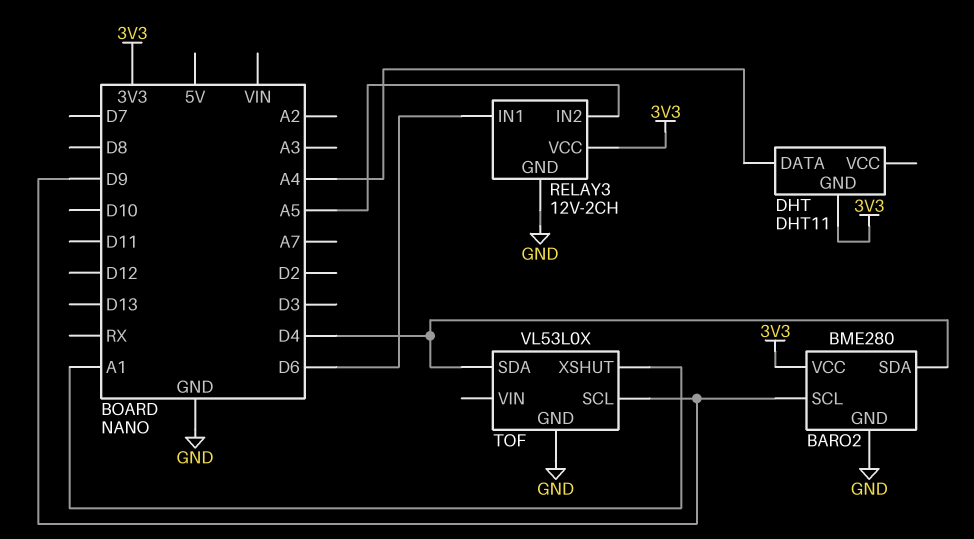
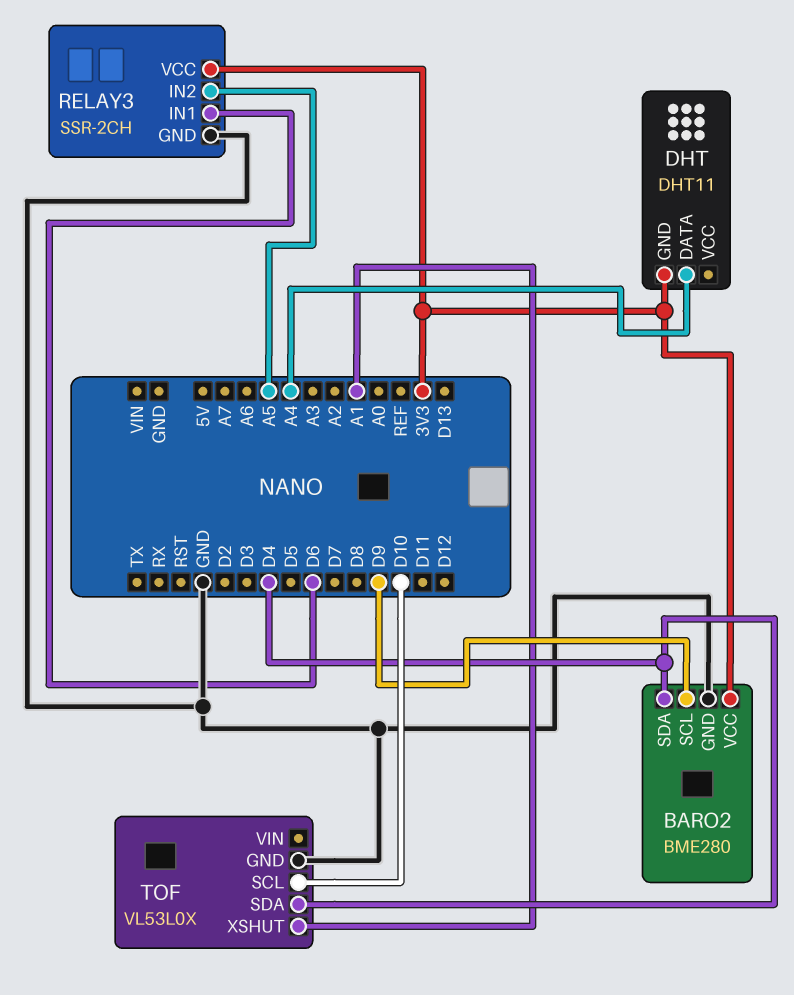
RELAY3: 12V-2CH -> SSR-2CH
TOF pin SCL: D9 -> D10

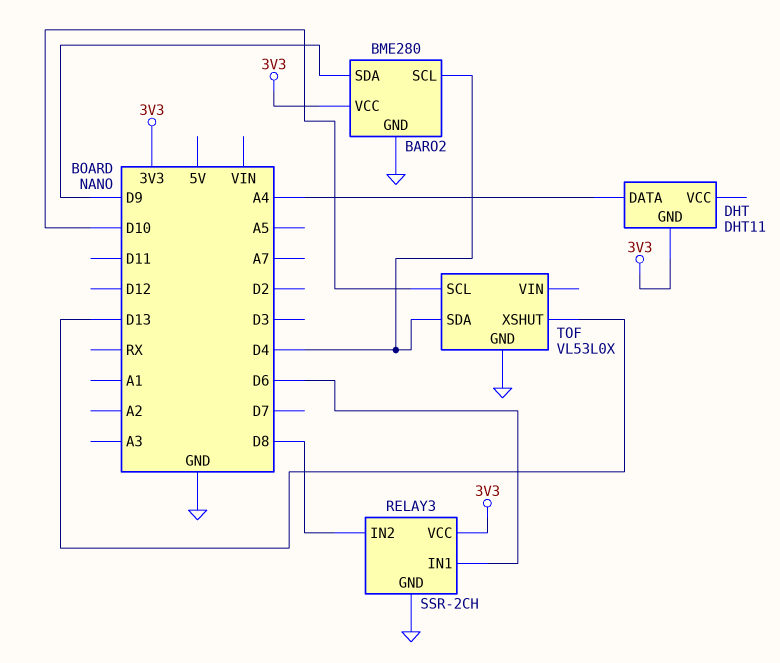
BARO2 pin SCL: D9 -> D4
BARO2 pin SDA: D4 -> D9
RELAY3 pin IN2: A5 -> D8
TOF pin XSHUT: A1 -> D13

